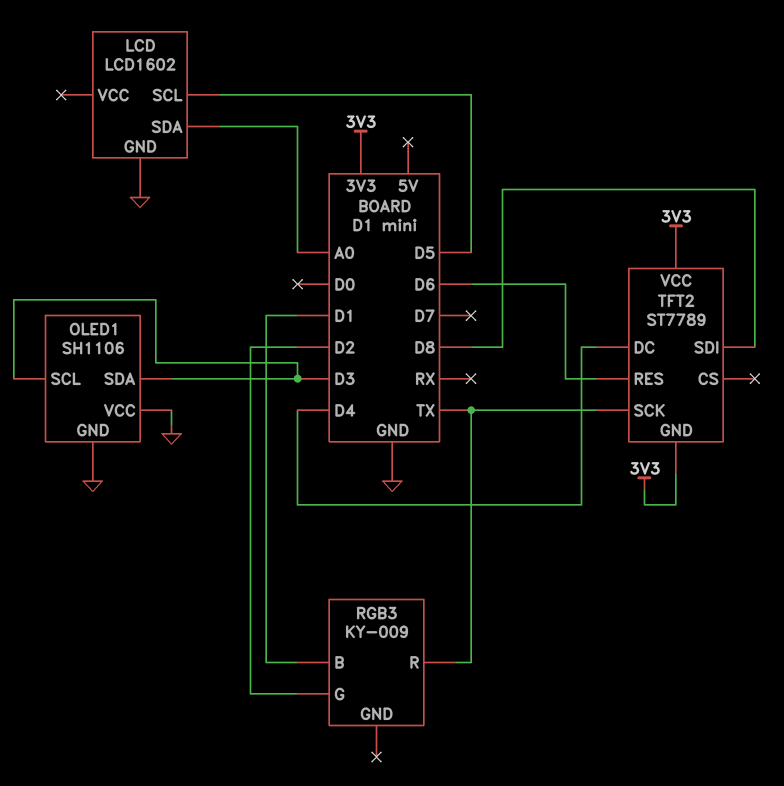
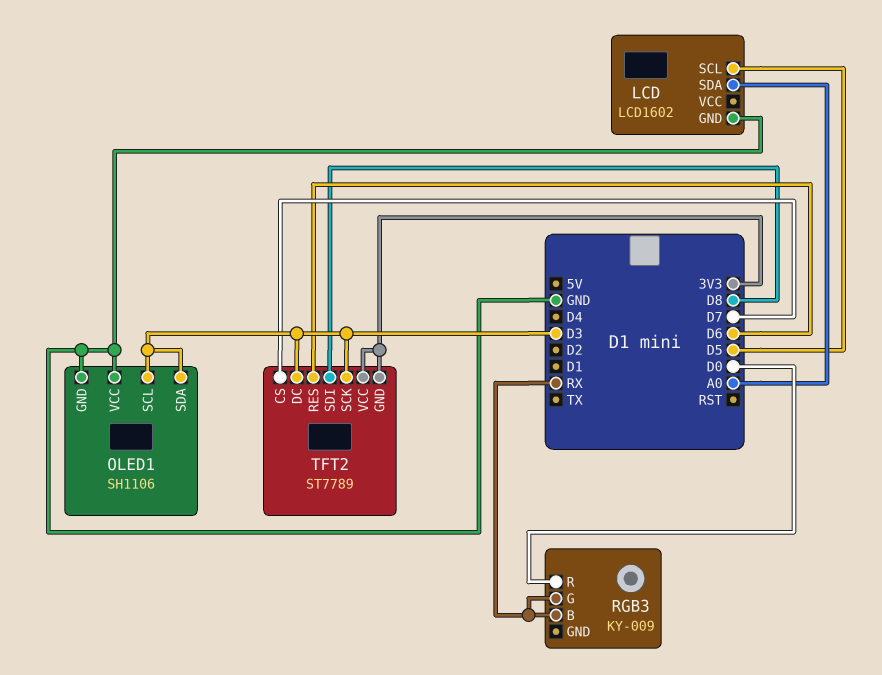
RGB3 pin B: D1 -> RX
RGB3 pin G: D2 -> RX
RGB3 pin R: TX -> D0
TFT2 pin CS: none -> D7
TFT2 pin DC: D4 -> D3
TFT2 pin SCK: TX -> D3

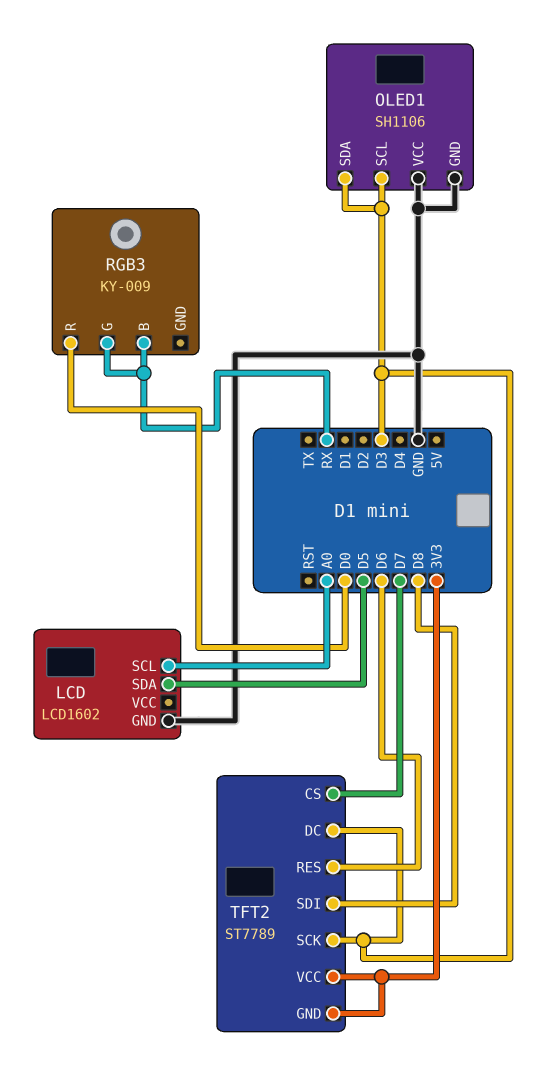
LCD pin SCL: D5 -> A0
LCD pin SDA: A0 -> D5

